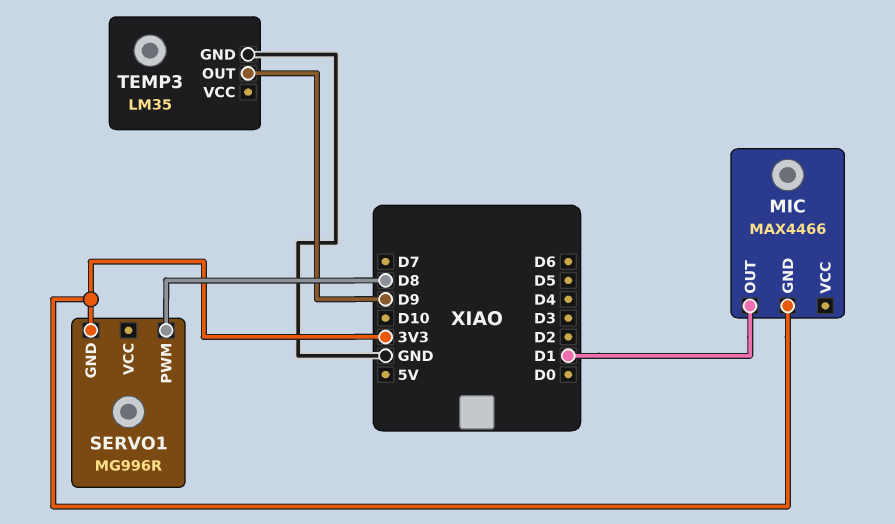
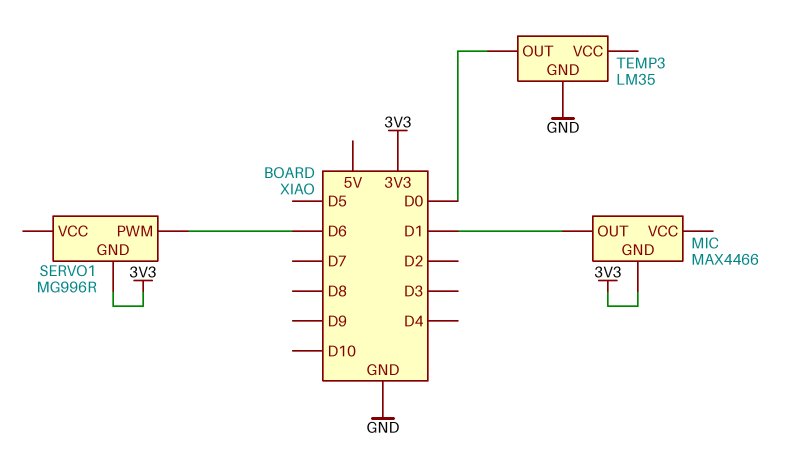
SERVO1 pin PWM: D8 -> D6
TEMP3 pin OUT: D9 -> D0

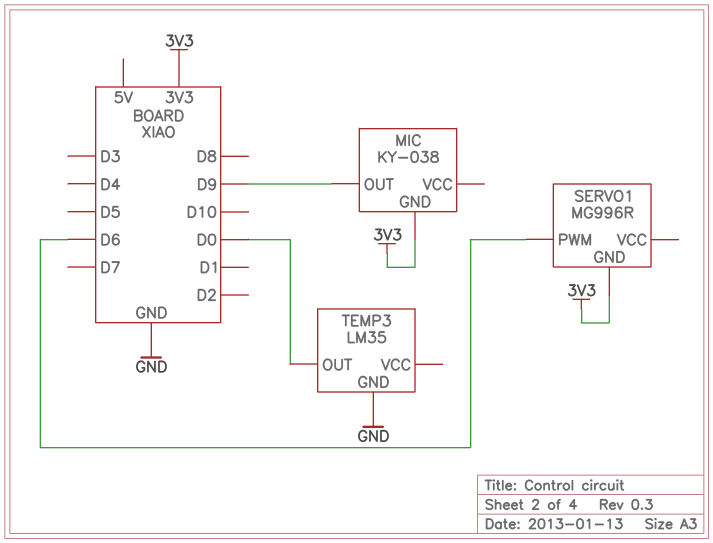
MIC: MAX4466 -> KY-038
MIC pin OUT: D1 -> D9

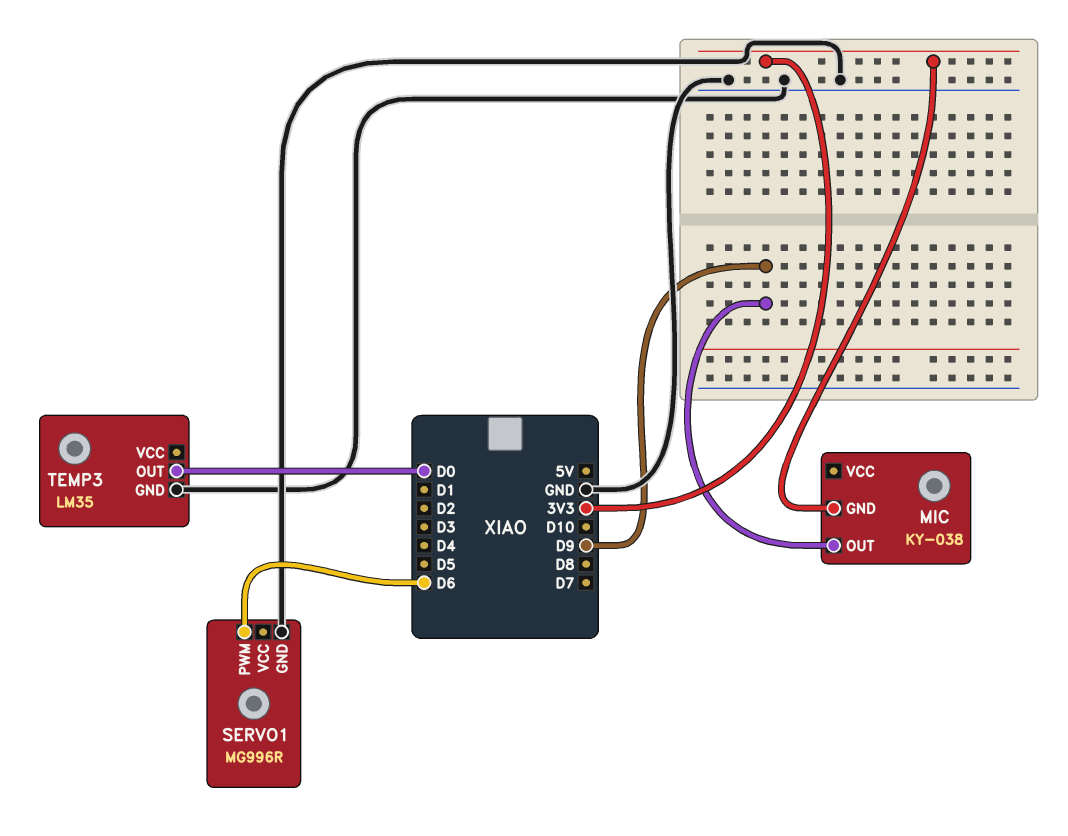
SERVO1 pin GND: 3V3 -> GND

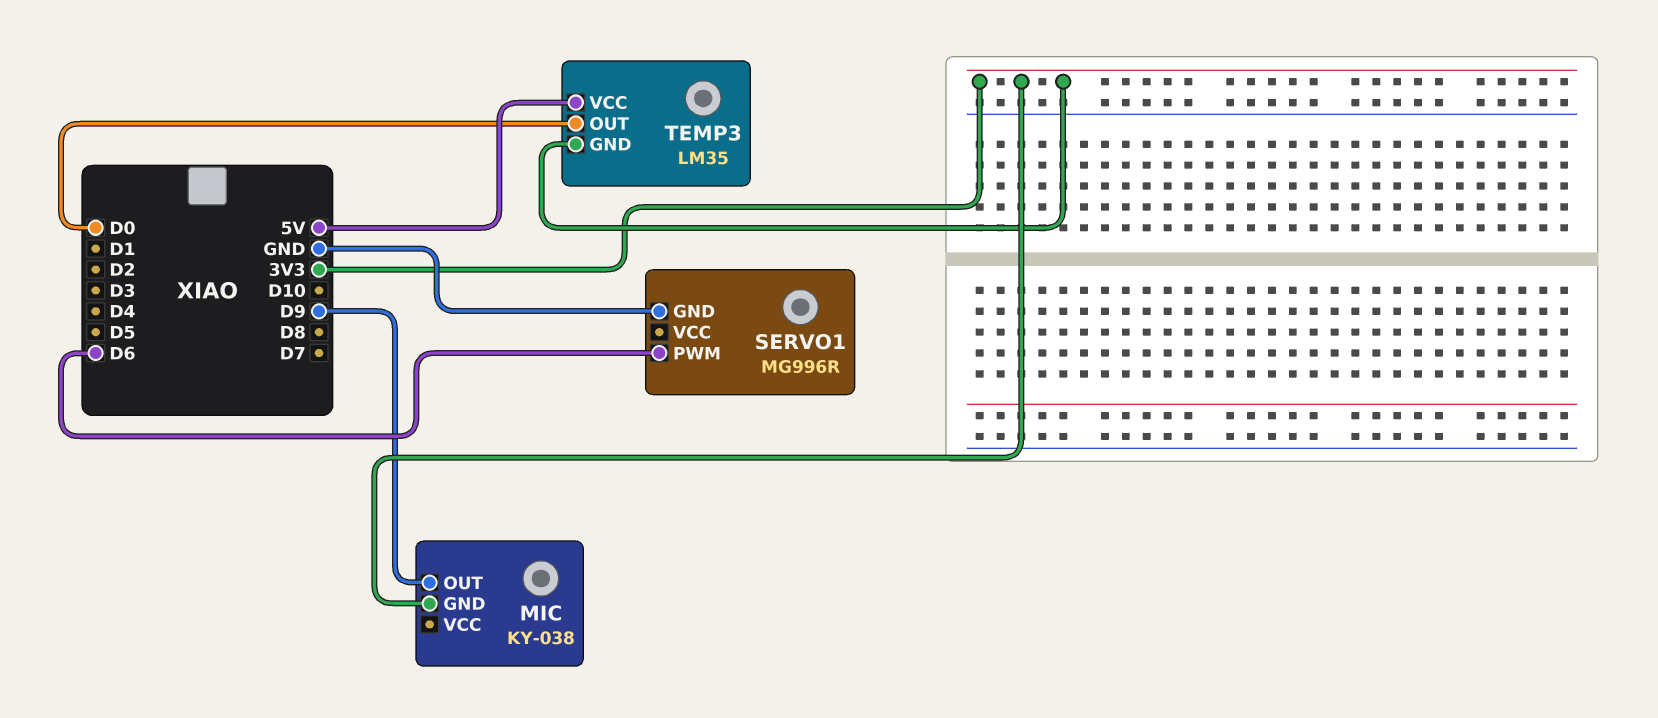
TEMP3 pin GND: GND -> 3V3
TEMP3 pin VCC: none -> 5V

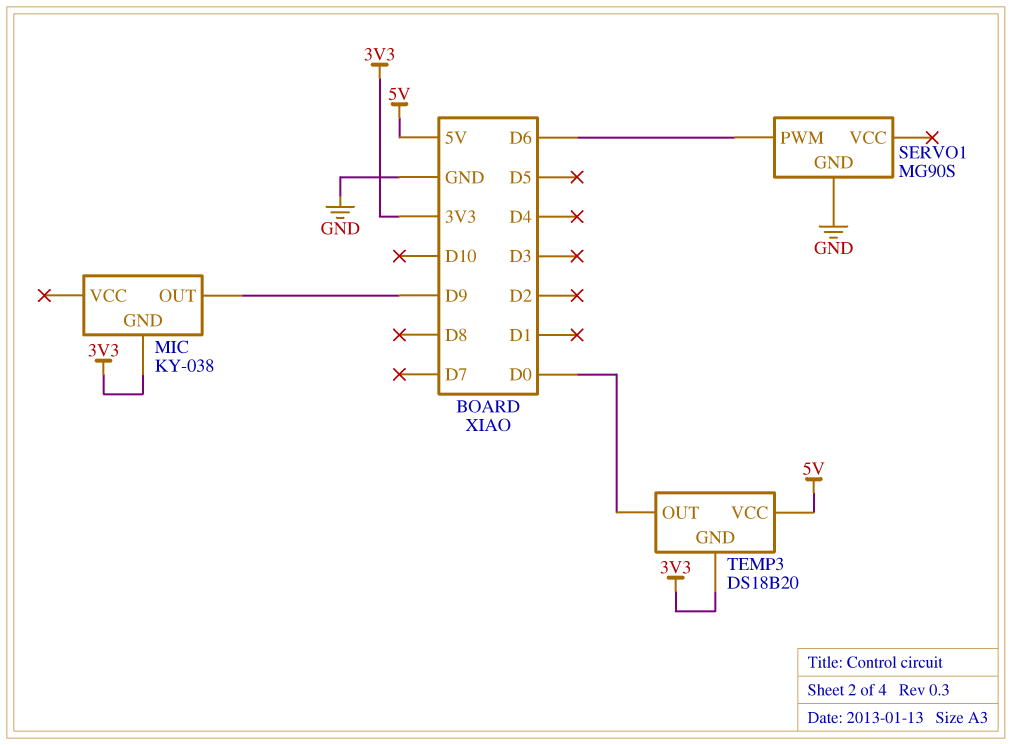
SERVO1: MG996R -> MG90S
TEMP3: LM35 -> DS18B20

